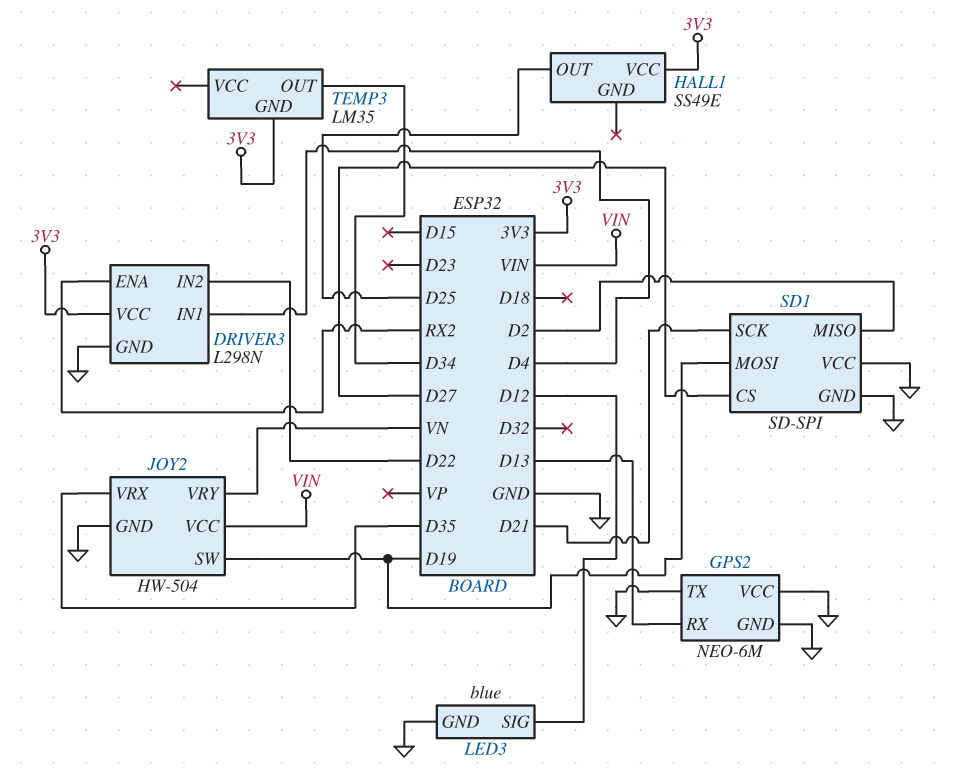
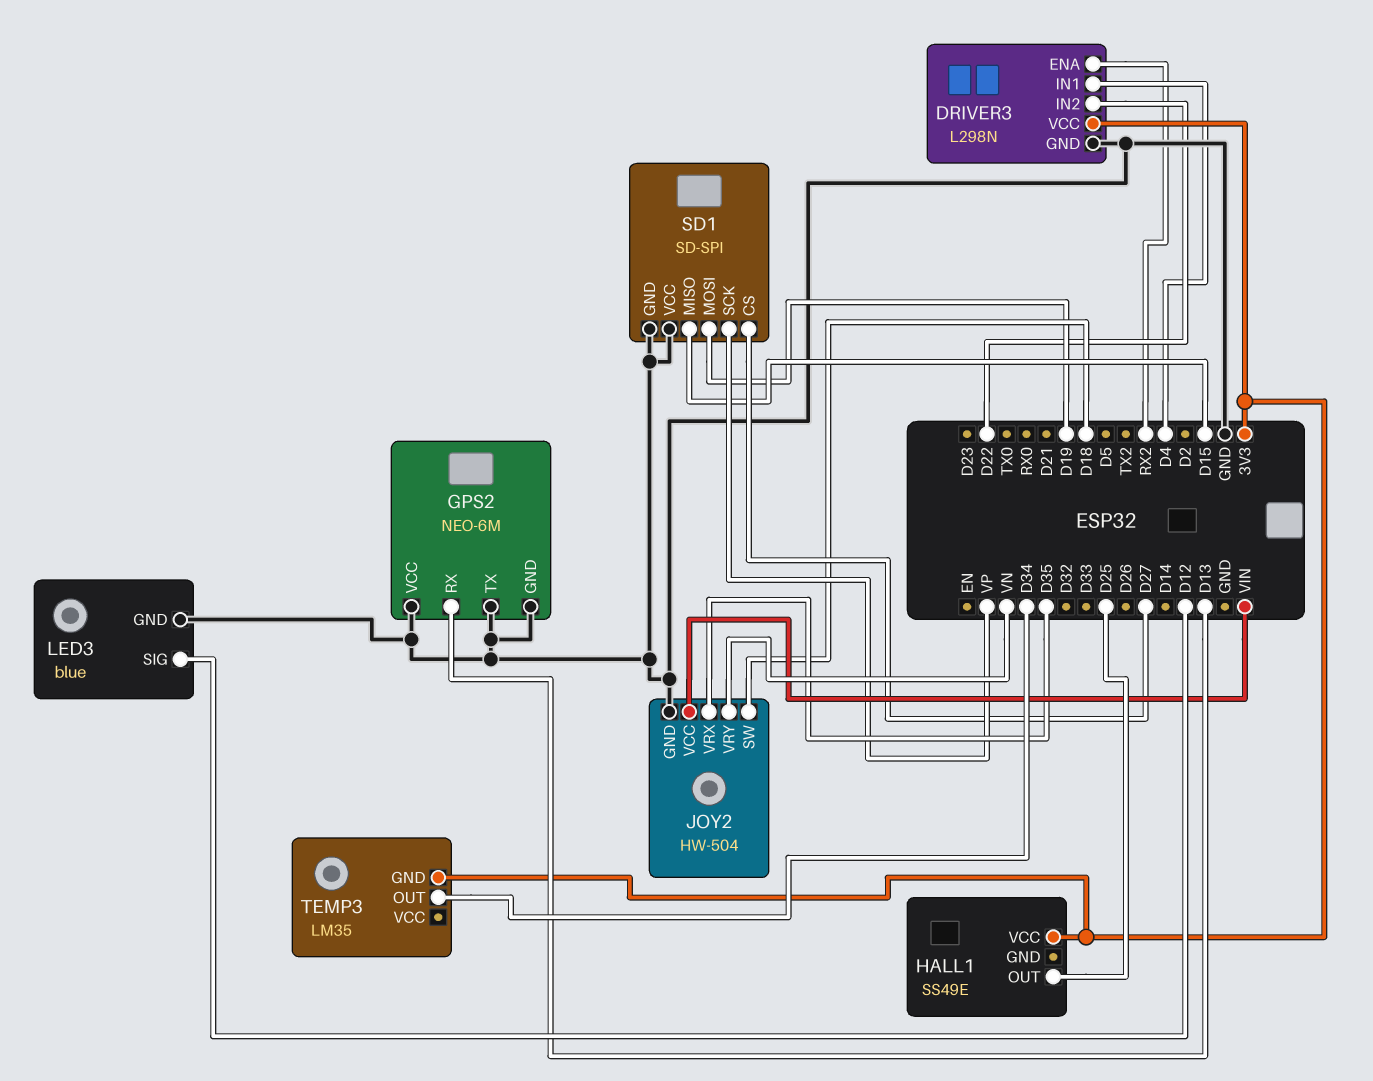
JOY2 pin SW: D19 -> D18
SD1 pin MISO: D2 -> D15
SD1 pin SCK: D21 -> VP

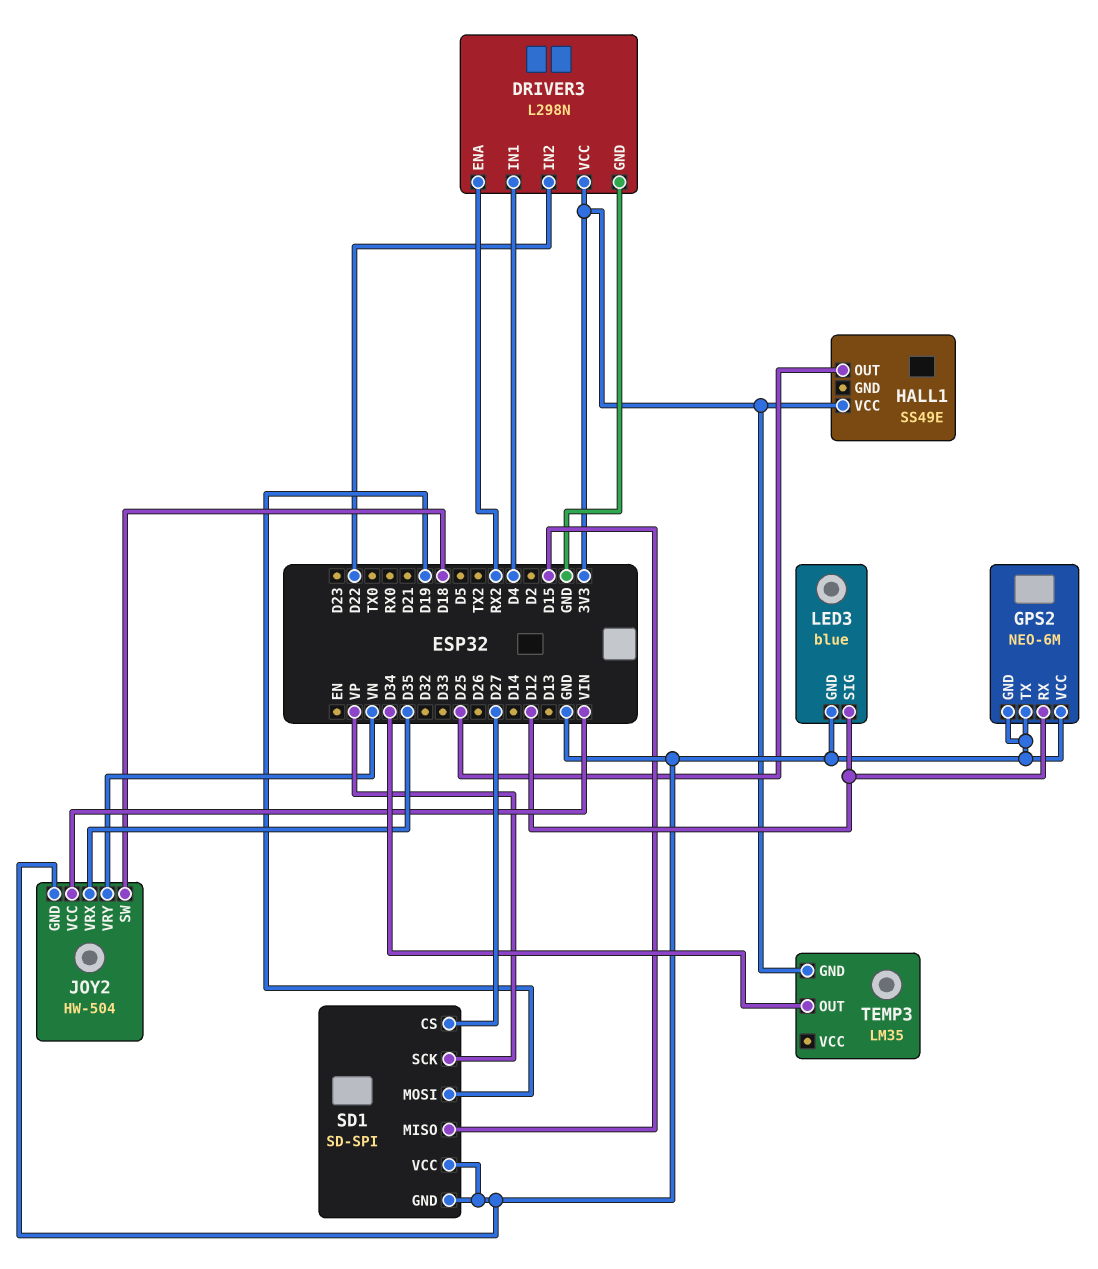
GPS2 pin RX: D13 -> D12

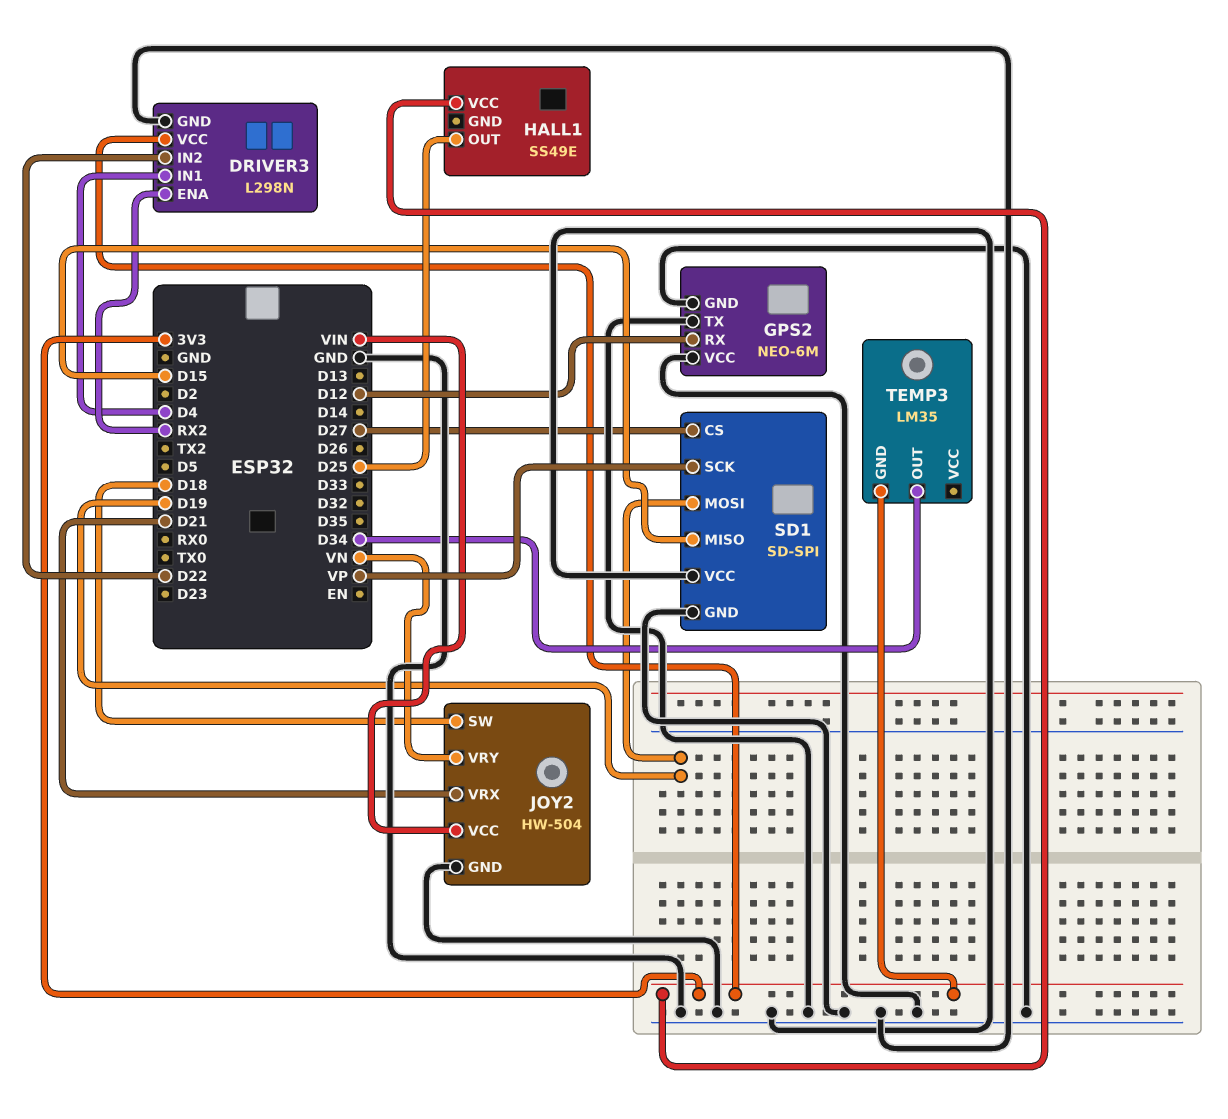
JOY2 pin VRX: D35 -> D21
LED3: blue -> none
LED3 pin GND: GND -> none
LED3 pin SIG: D12 -> none

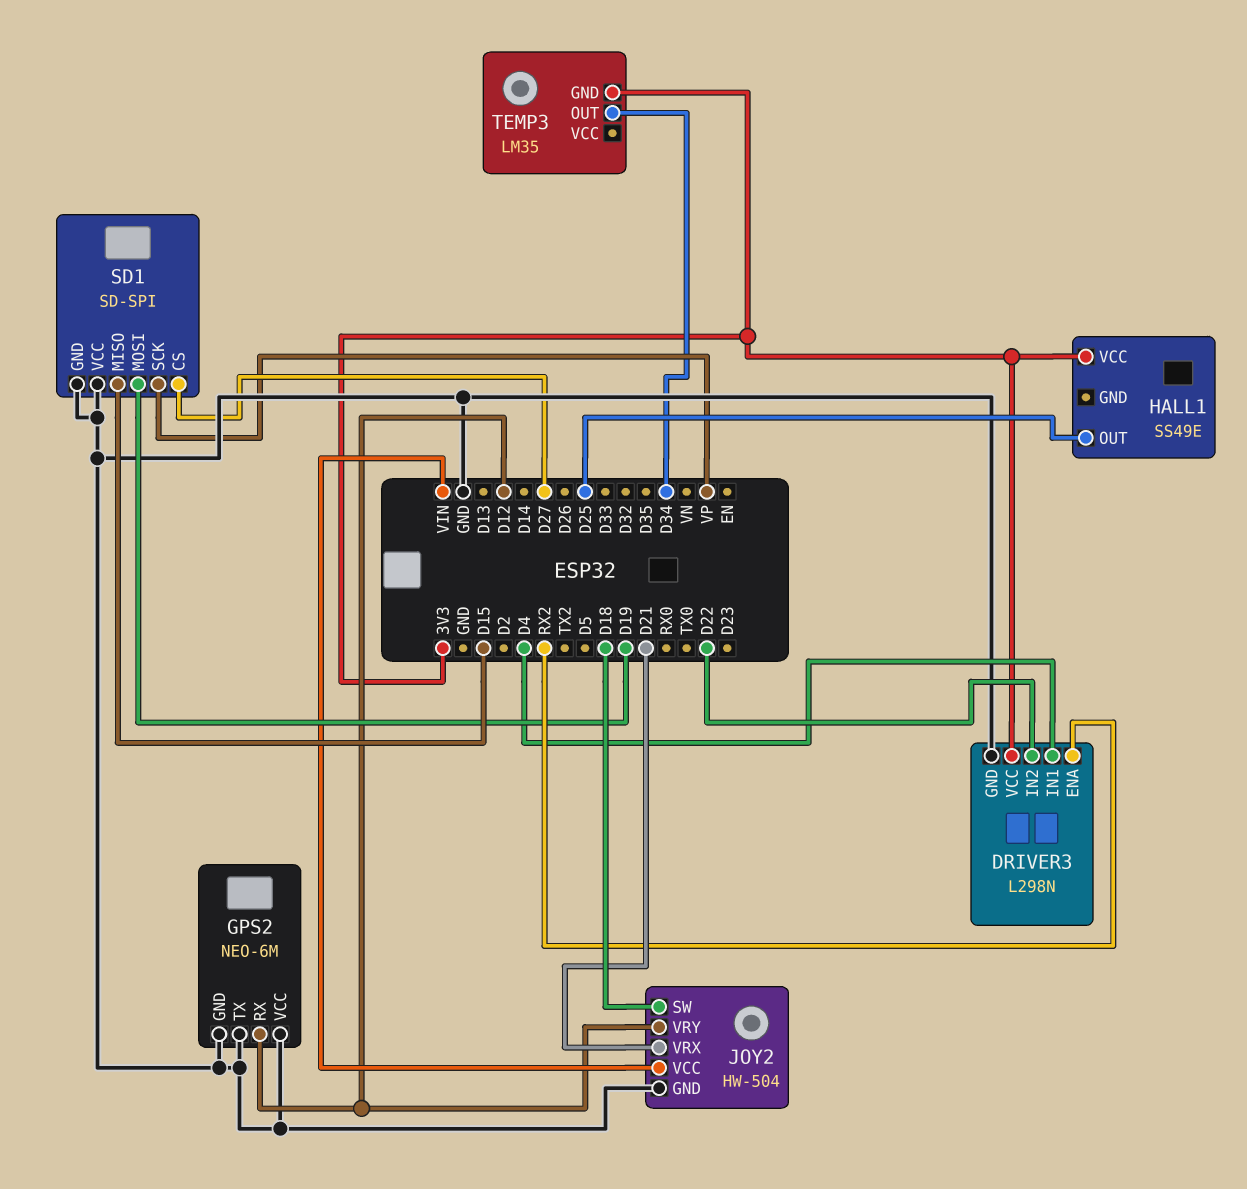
JOY2 pin VRY: VN -> D12

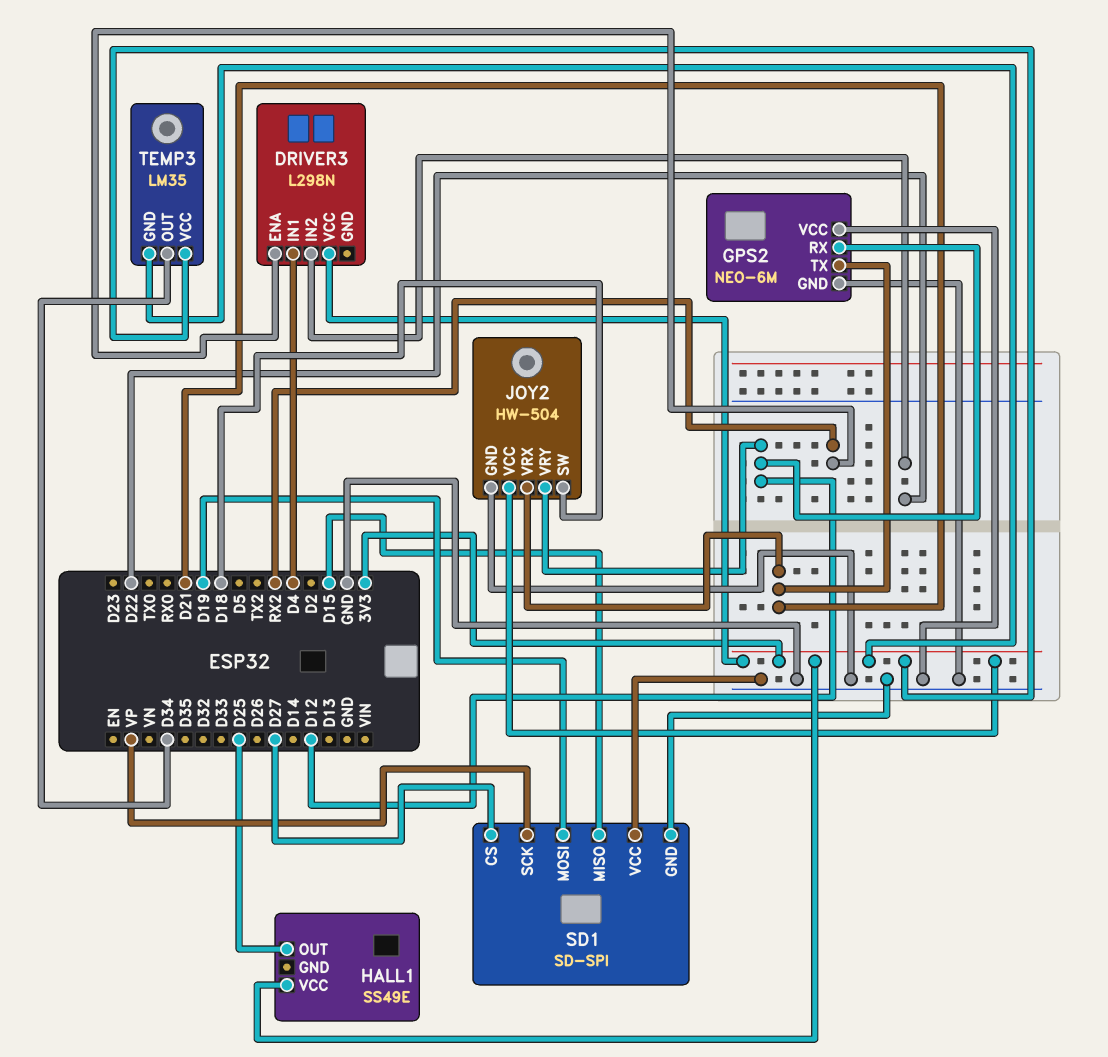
DRIVER3 pin GND: GND -> none
GPS2 pin TX: GND -> D21
JOY2 pin VCC: VIN -> 3V3
TEMP3 pin VCC: none -> 3V3

